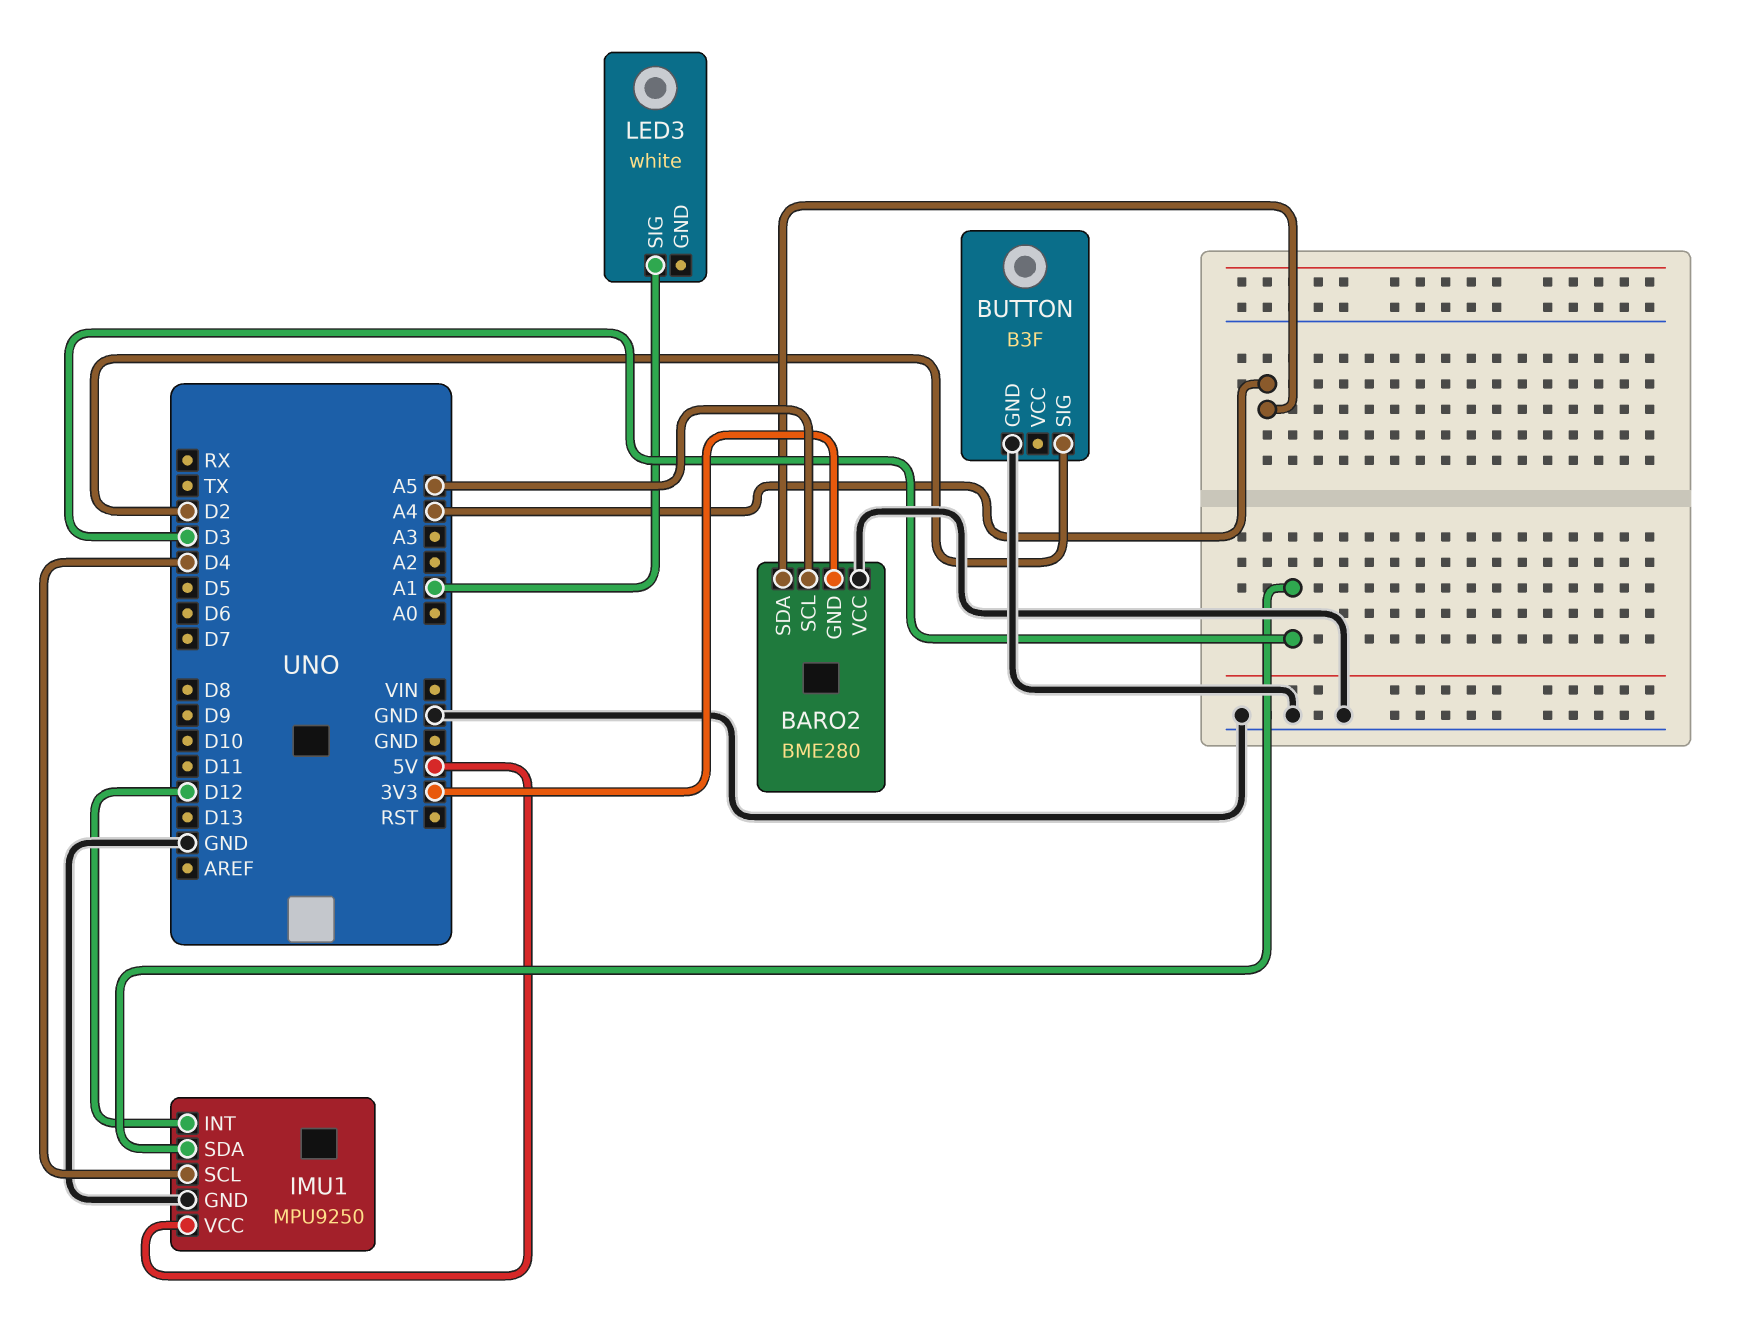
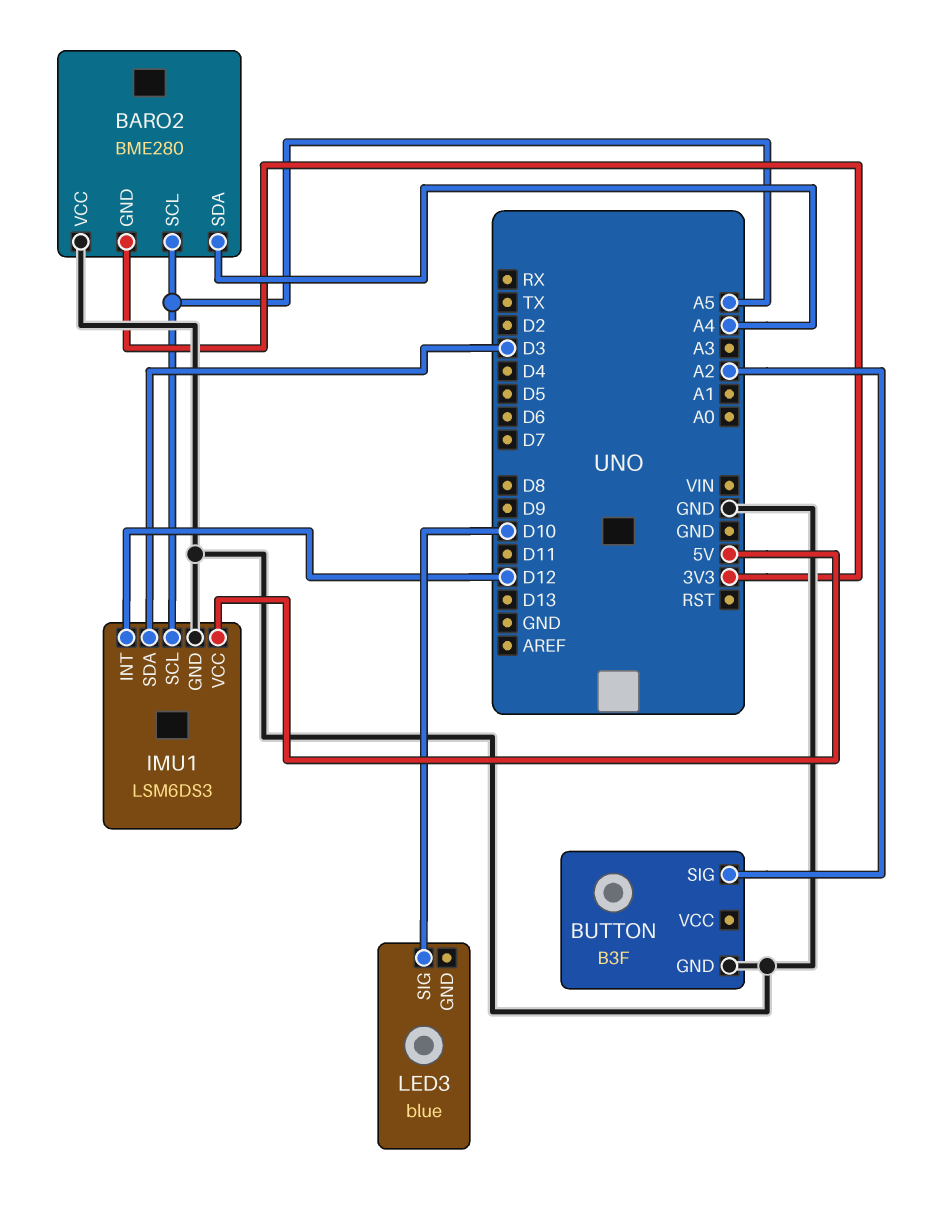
BUTTON pin SIG: D2 -> A2
IMU1: MPU9250 -> LSM6DS3
IMU1 pin SCL: D4 -> A5
LED3: white -> blue
LED3 pin SIG: A1 -> D10

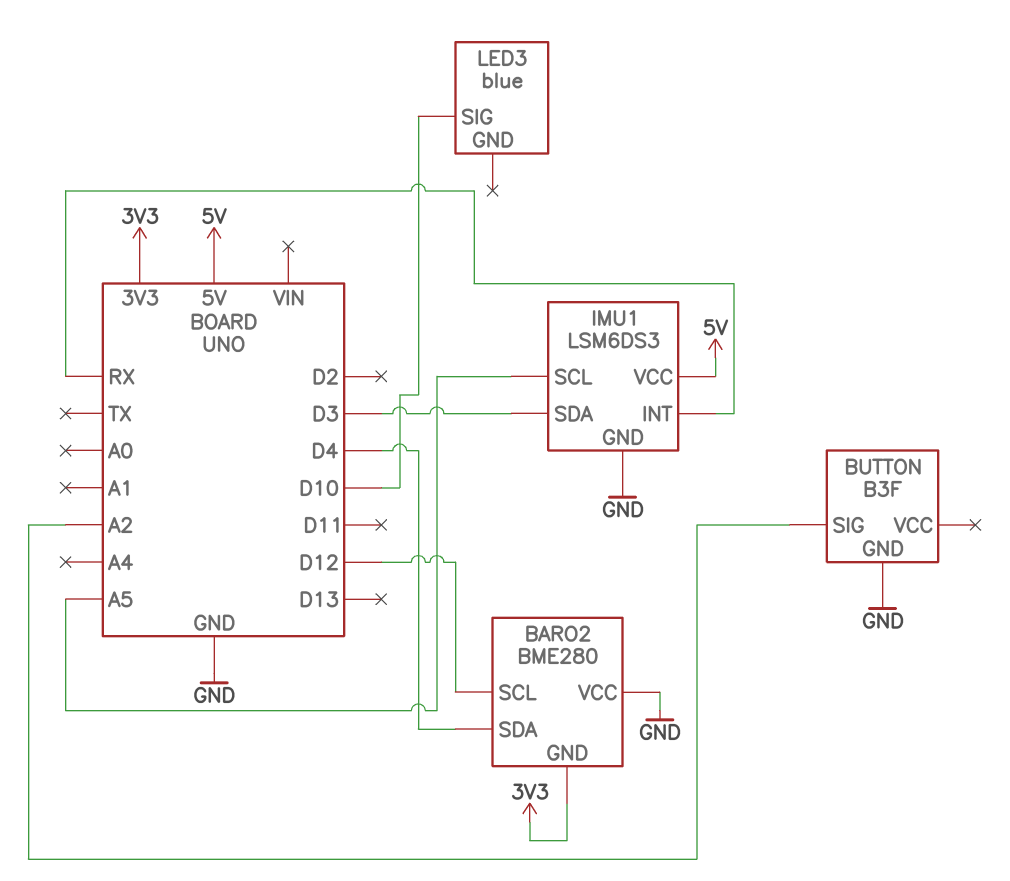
BARO2 pin SCL: A5 -> D12
BARO2 pin SDA: A4 -> D4
IMU1 pin INT: D12 -> RX

